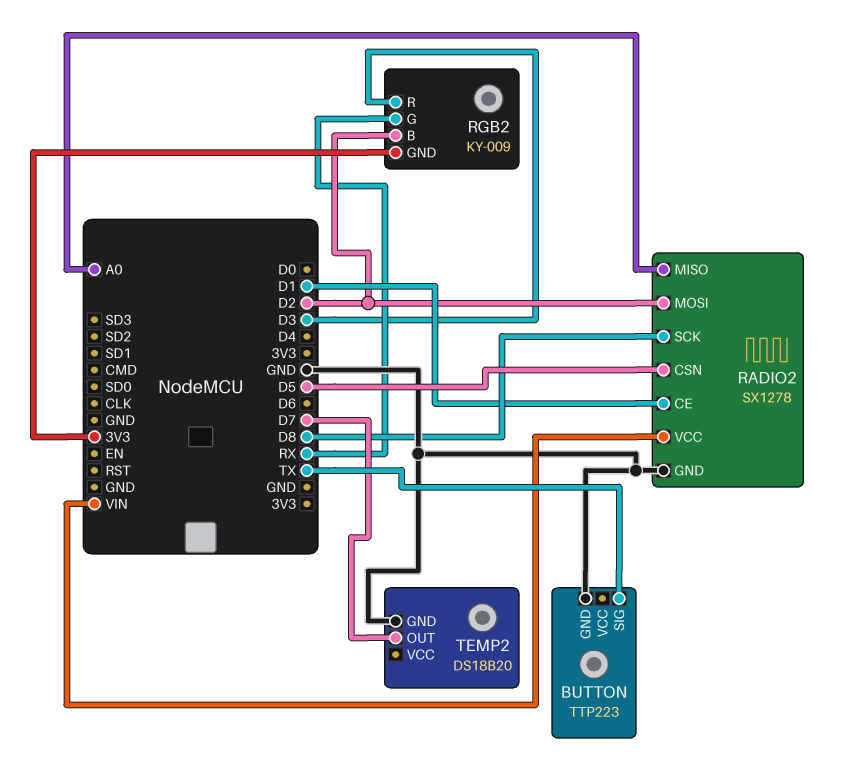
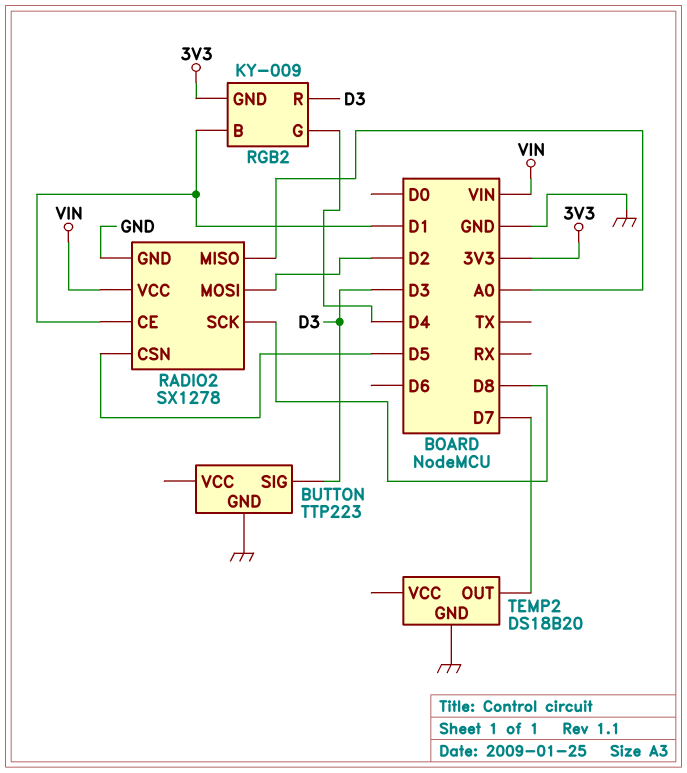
BUTTON pin SIG: TX -> D3
RGB2 pin B: D2 -> D1
RGB2 pin G: RX -> D4

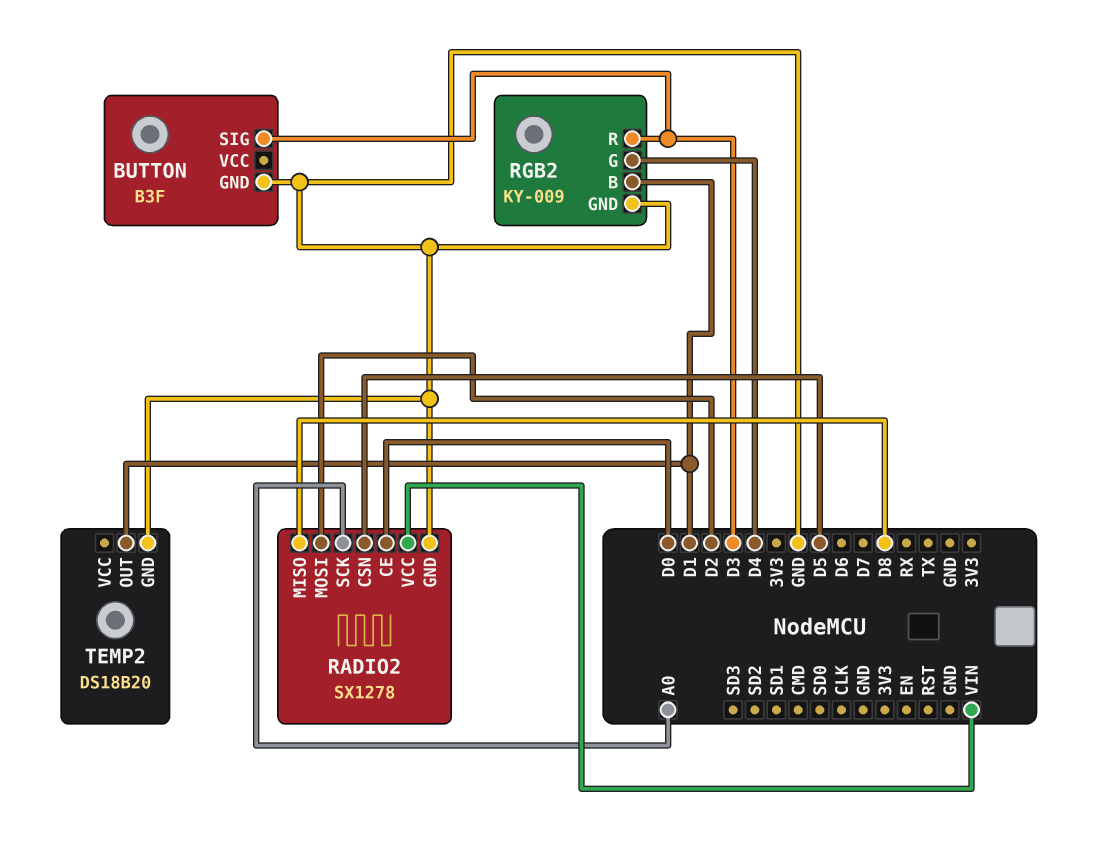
BUTTON: TTP223 -> B3F
RADIO2 pin CE: D1 -> D0
RADIO2 pin MISO: A0 -> D8
RADIO2 pin SCK: D8 -> A0
RGB2 pin GND: 3V3 -> GND
TEMP2 pin OUT: D7 -> D1

